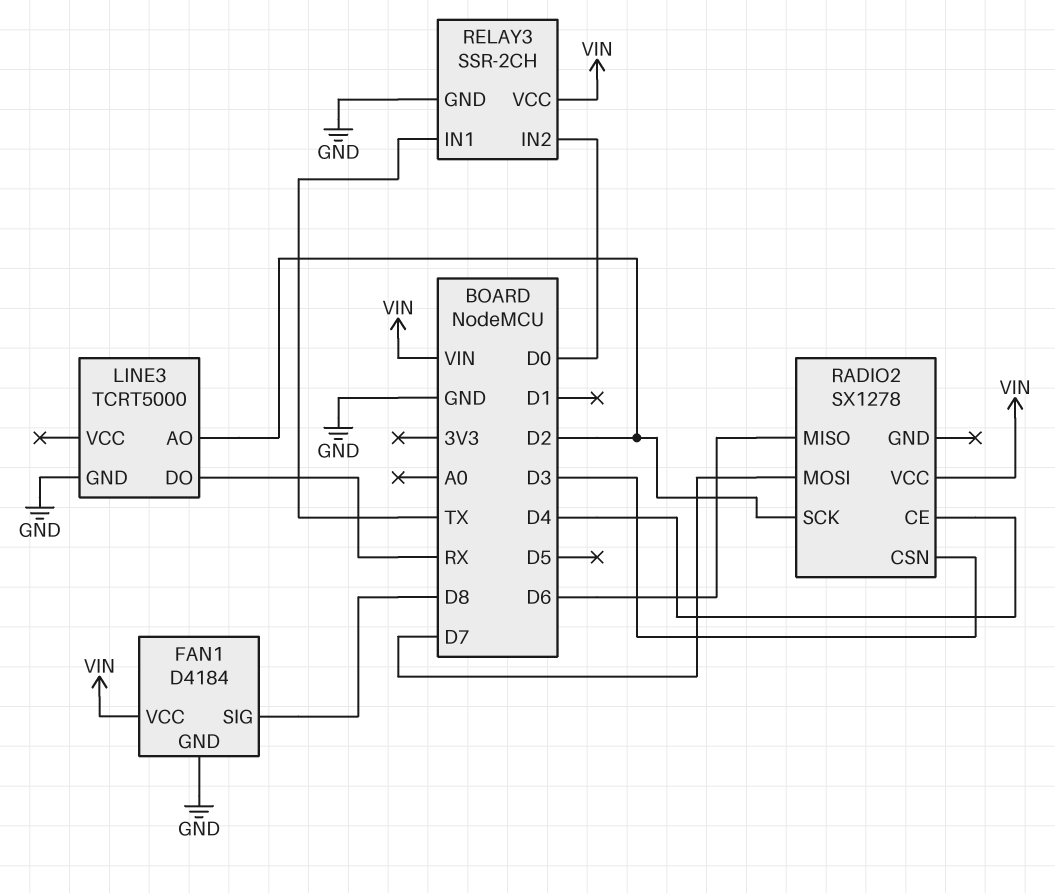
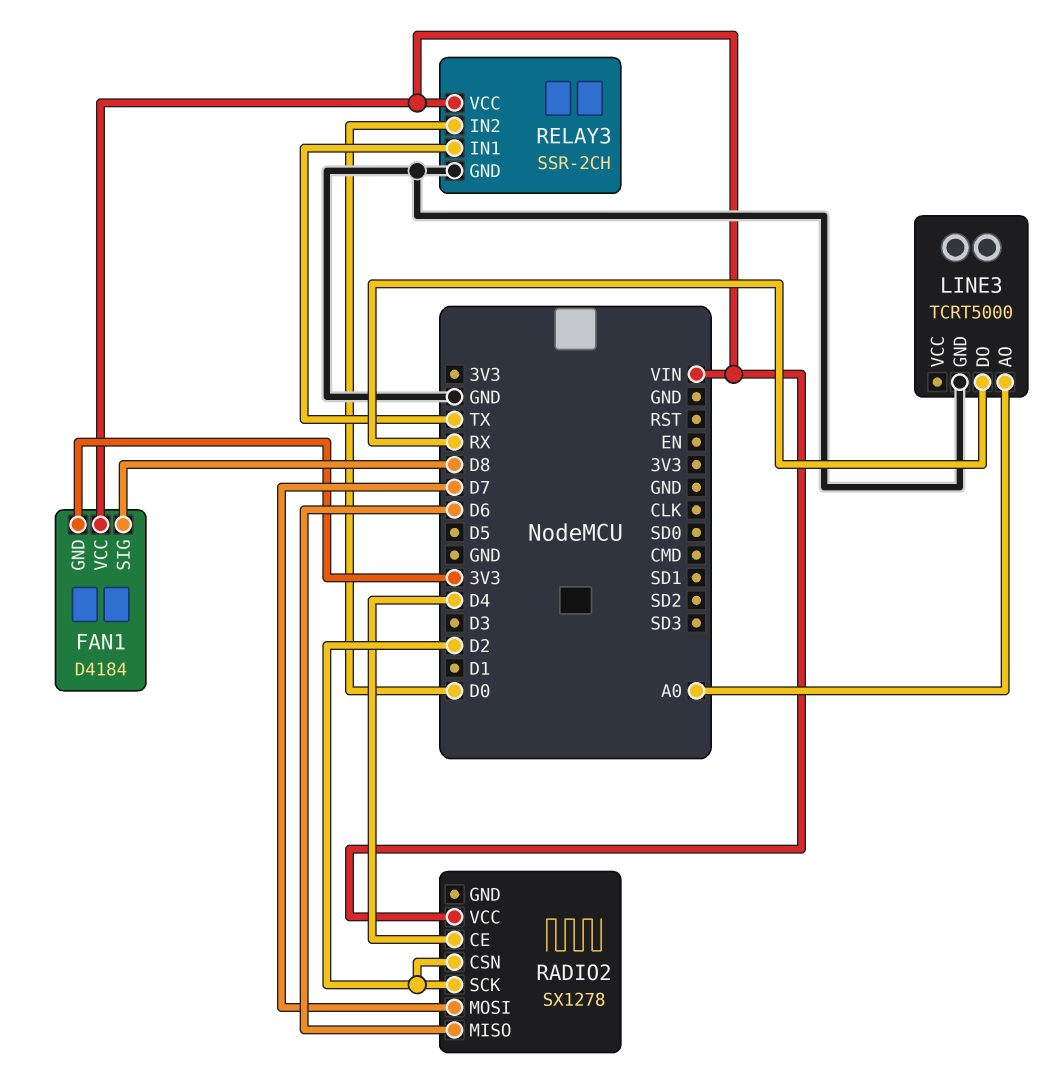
FAN1 pin GND: GND -> 3V3
LINE3 pin AO: D2 -> A0
RADIO2 pin CSN: D3 -> D2

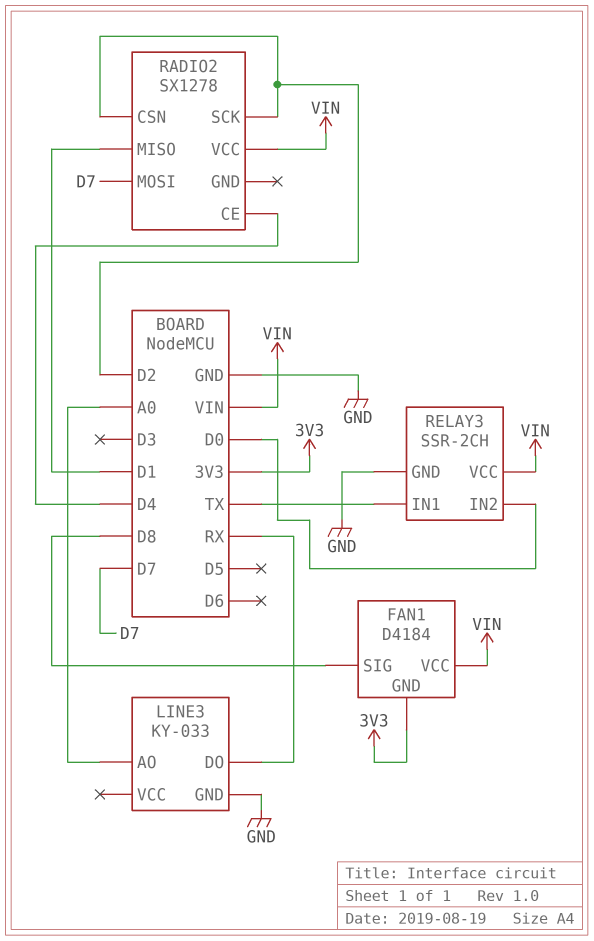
LINE3: TCRT5000 -> KY-033
RADIO2 pin MISO: D6 -> D1

